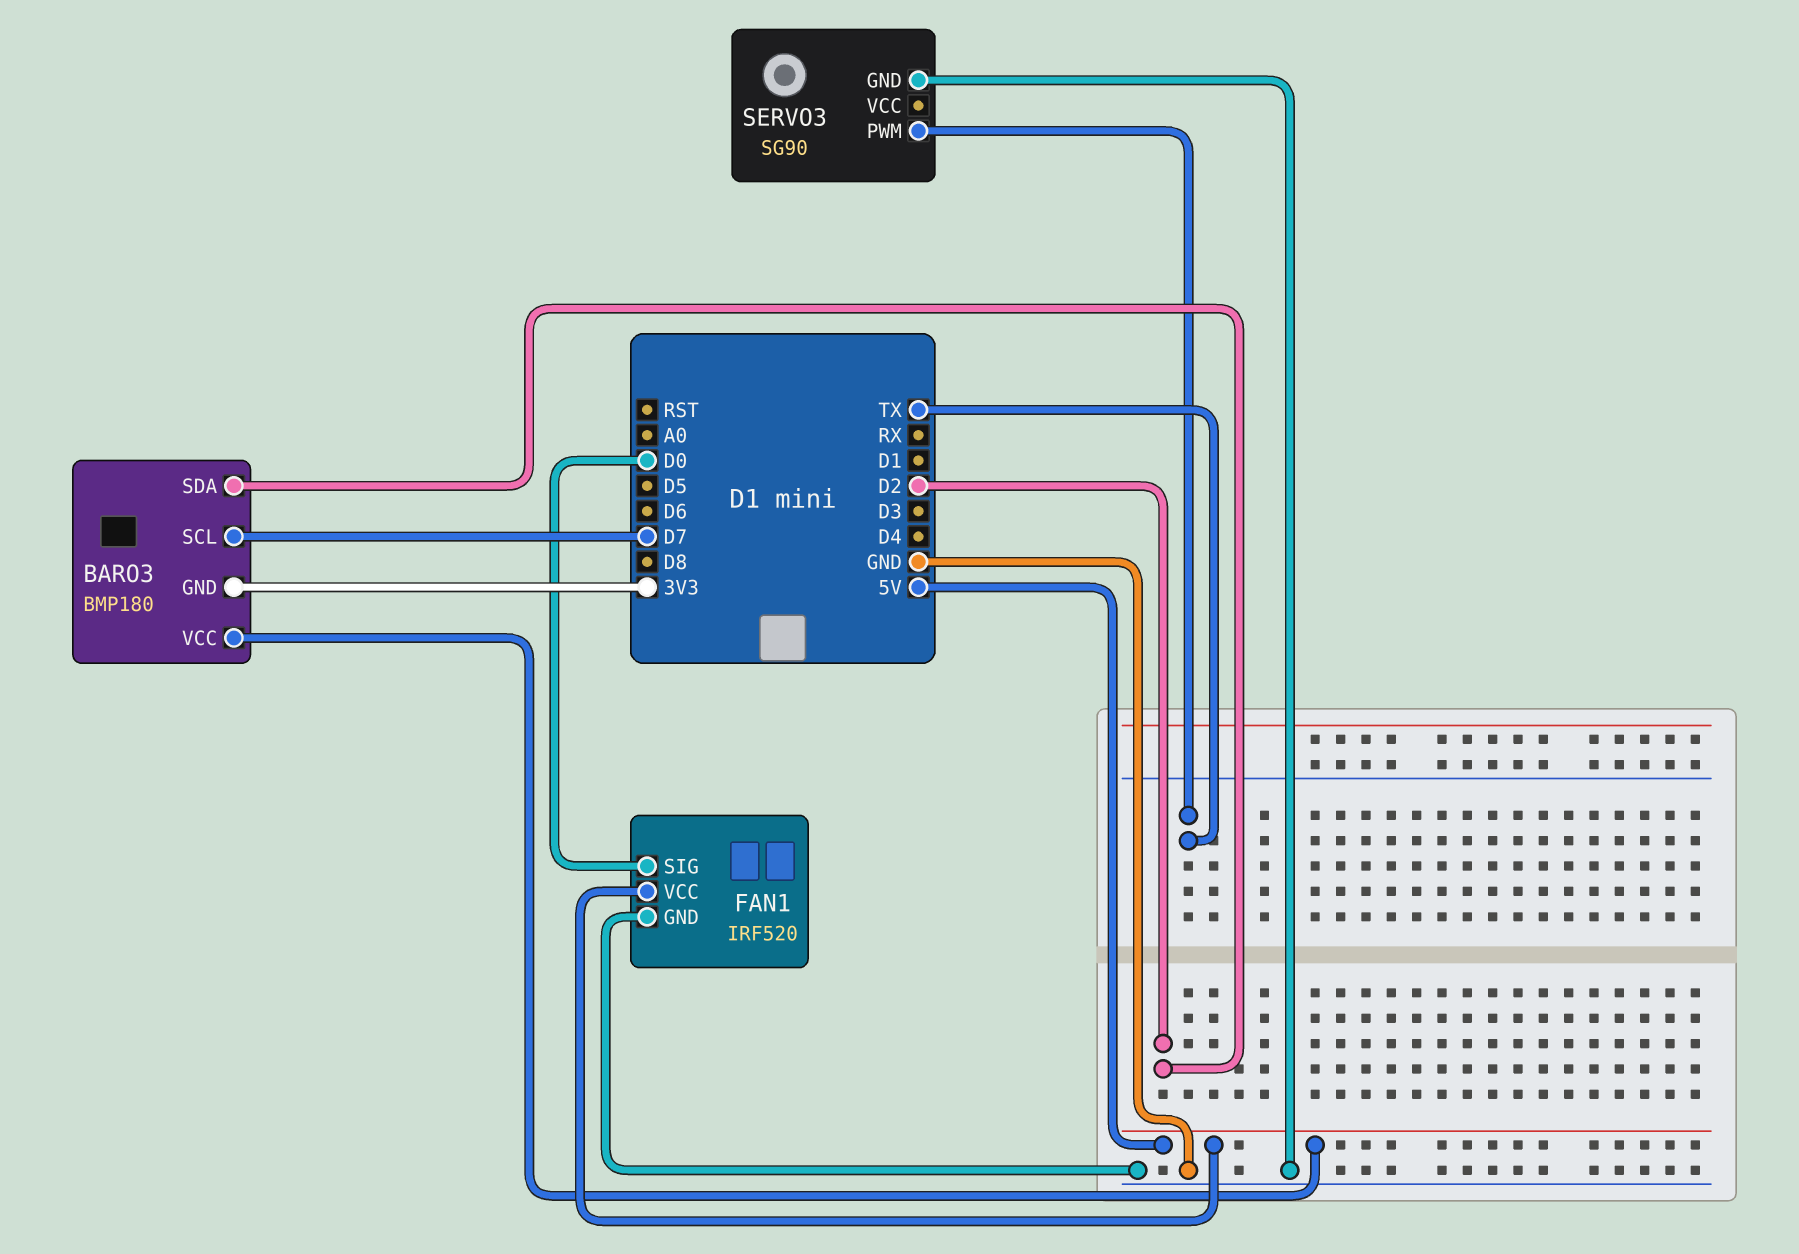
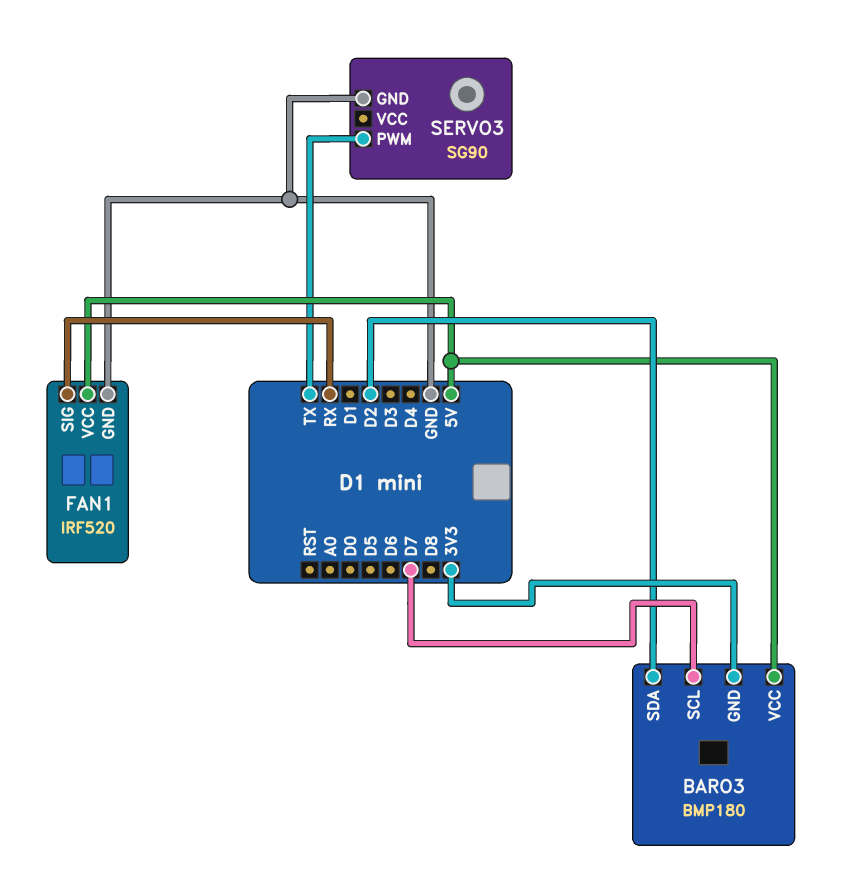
FAN1 pin SIG: D0 -> RX

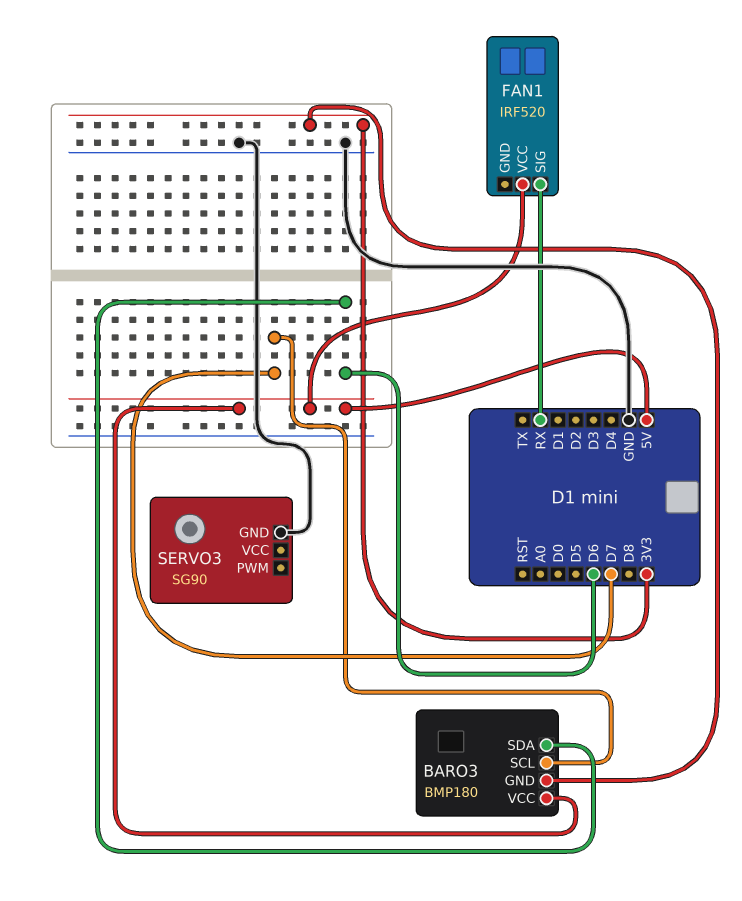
BARO3 pin SDA: D2 -> D6
FAN1 pin GND: GND -> none
SERVO3 pin PWM: TX -> none

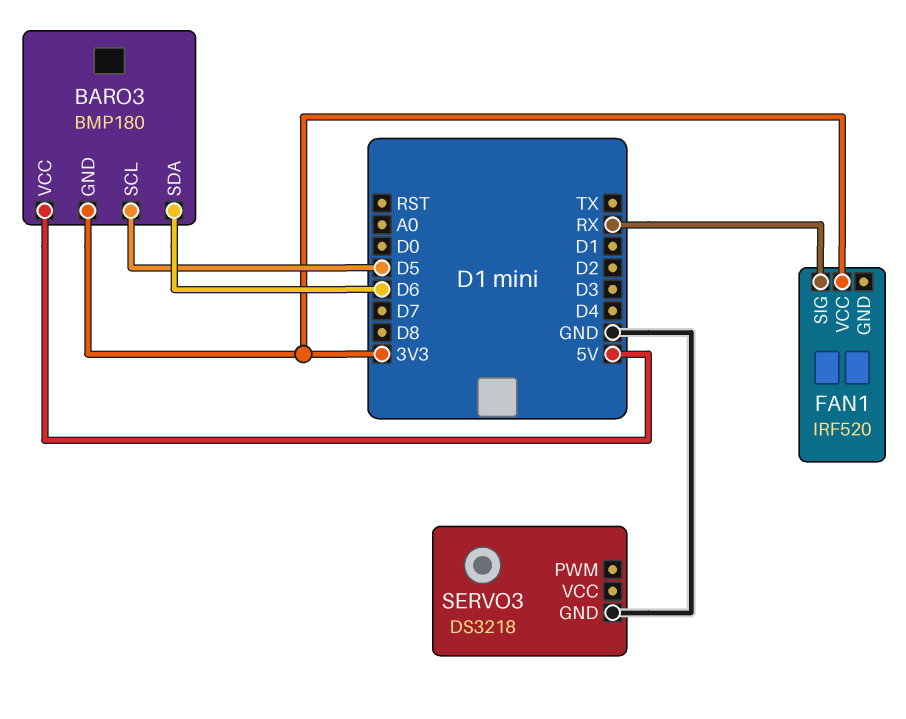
BARO3 pin SCL: D7 -> D5
FAN1 pin VCC: 5V -> 3V3
SERVO3: SG90 -> DS3218

